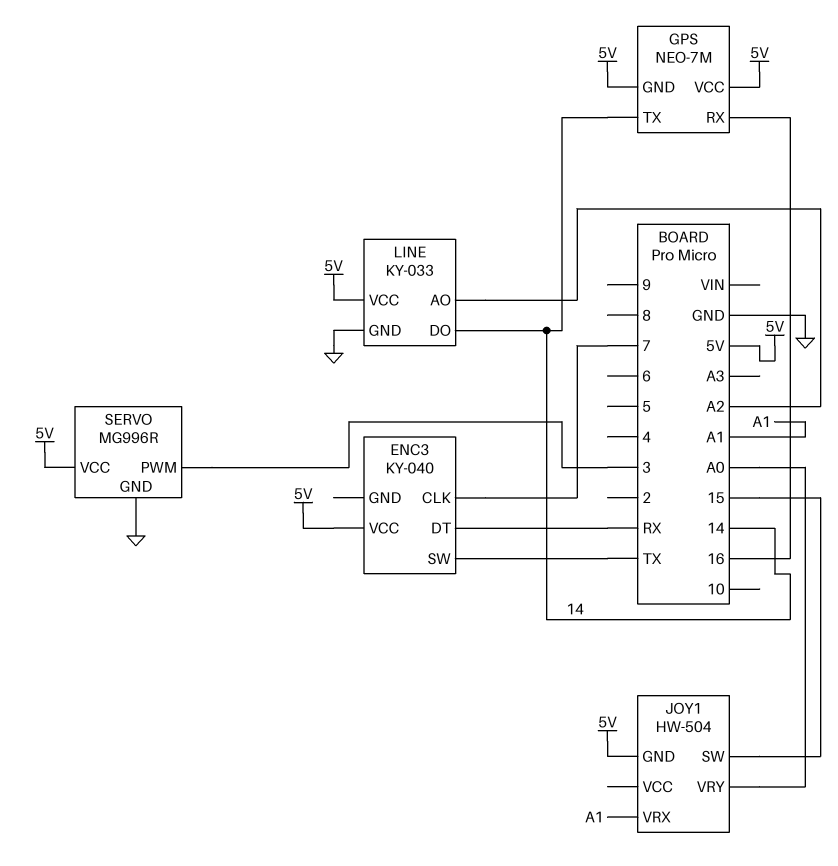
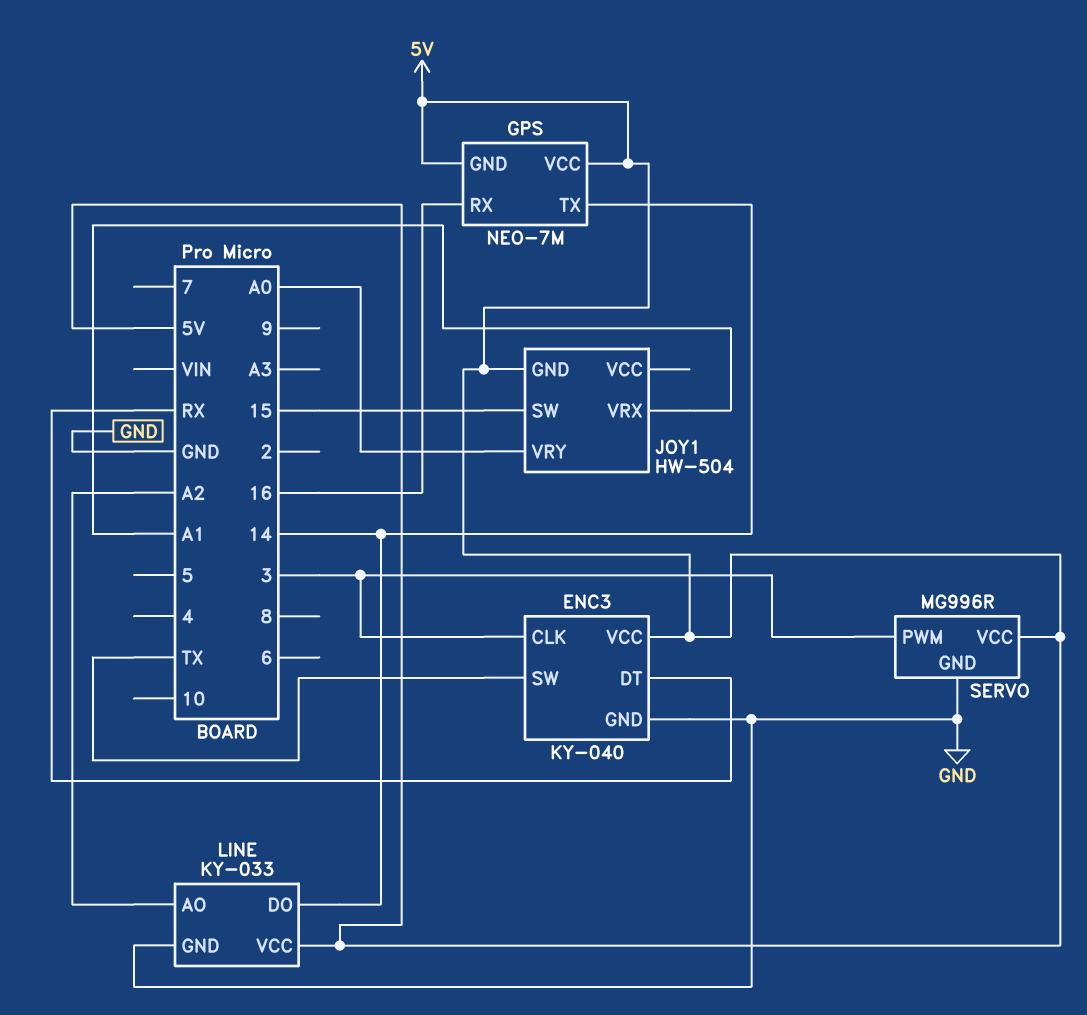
ENC3 pin CLK: 7 -> 3
ENC3 pin GND: none -> GND

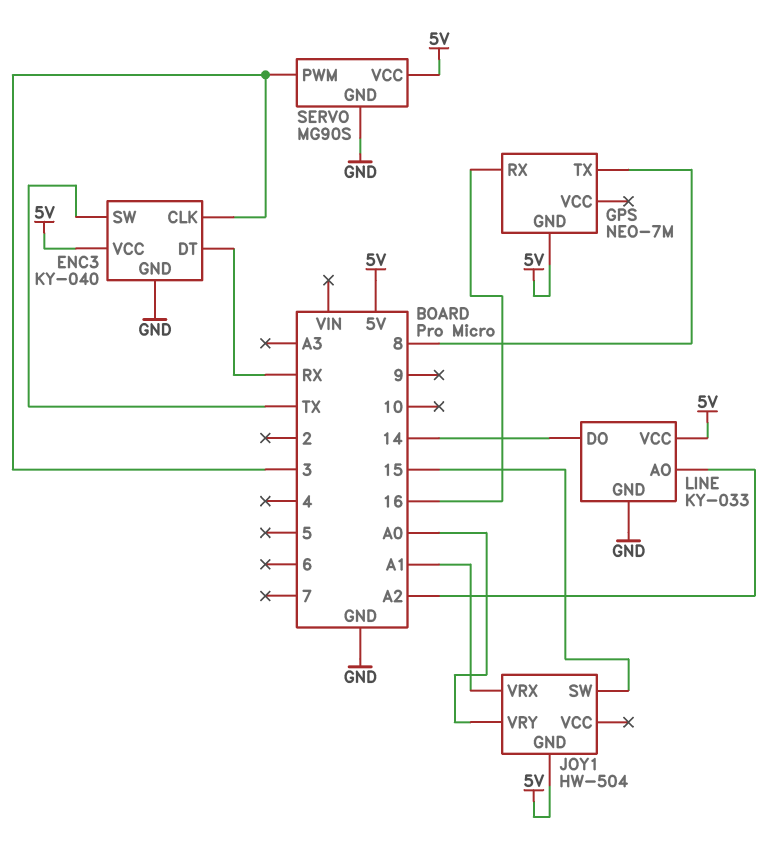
GPS pin TX: 14 -> 8
GPS pin VCC: 5V -> none
SERVO: MG996R -> MG90S

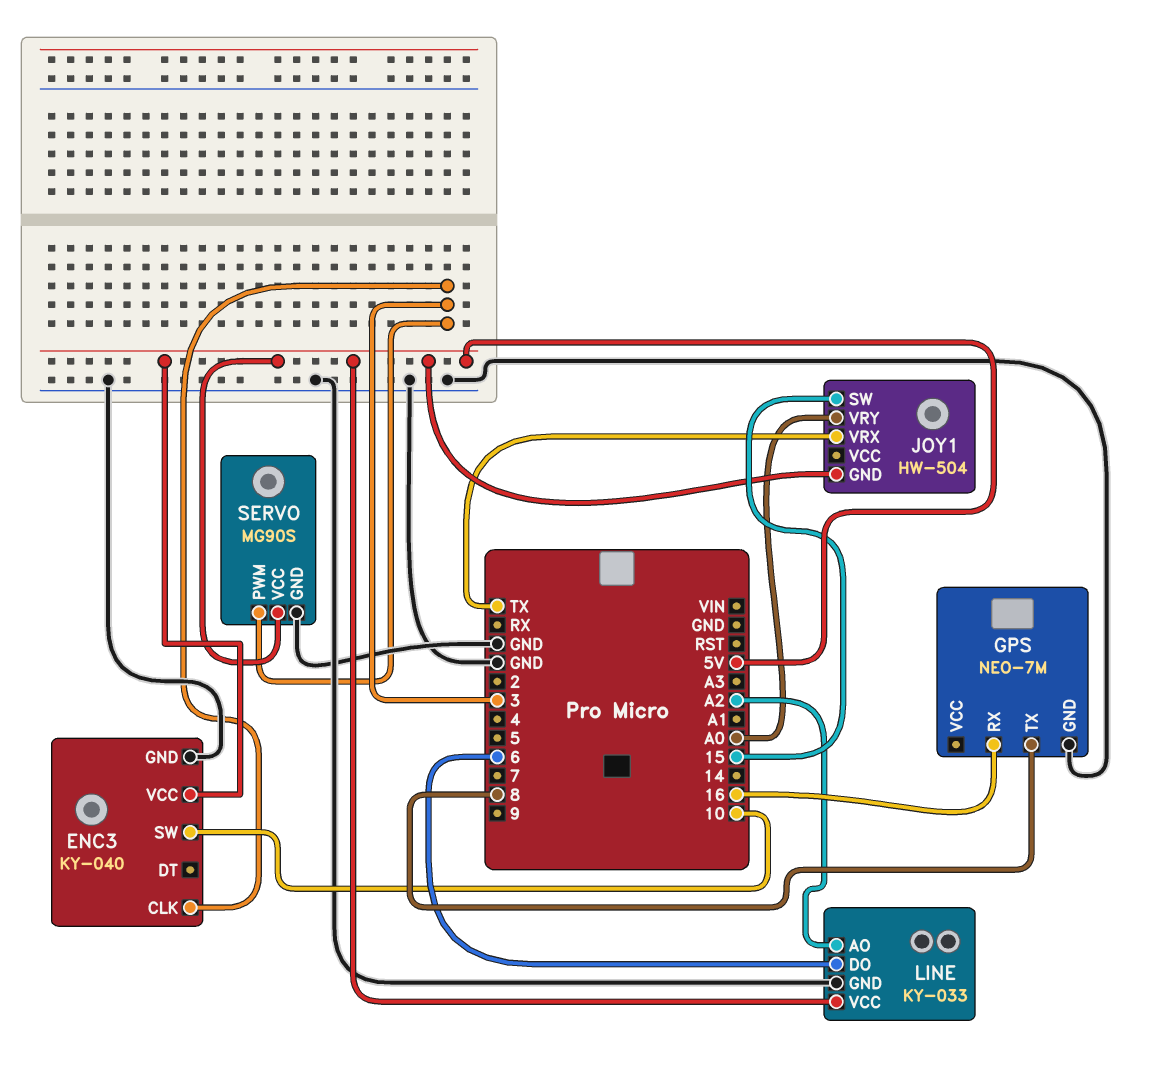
ENC3 pin DT: RX -> none
ENC3 pin SW: TX -> 10
GPS pin GND: 5V -> GND
JOY1 pin VRX: A1 -> TX
LINE pin DO: 14 -> 6

